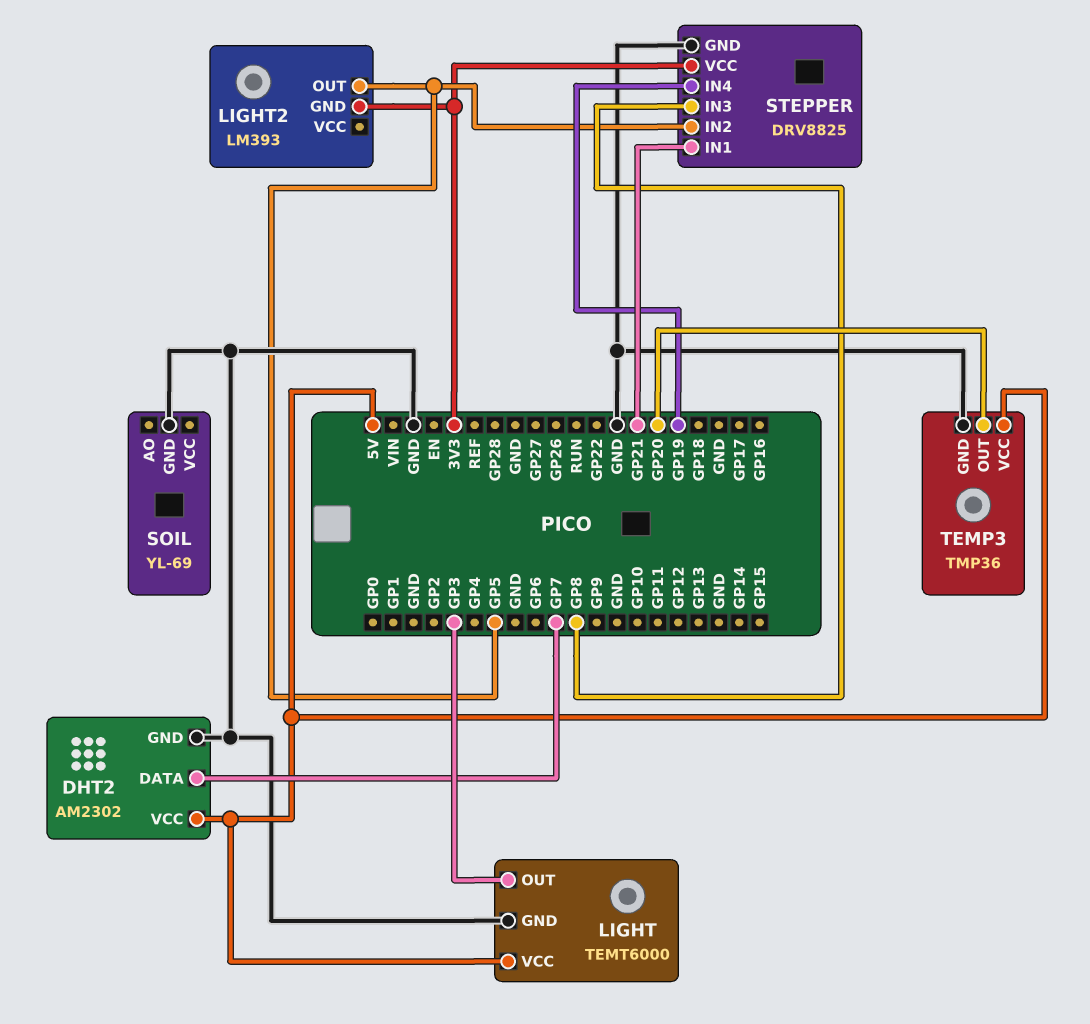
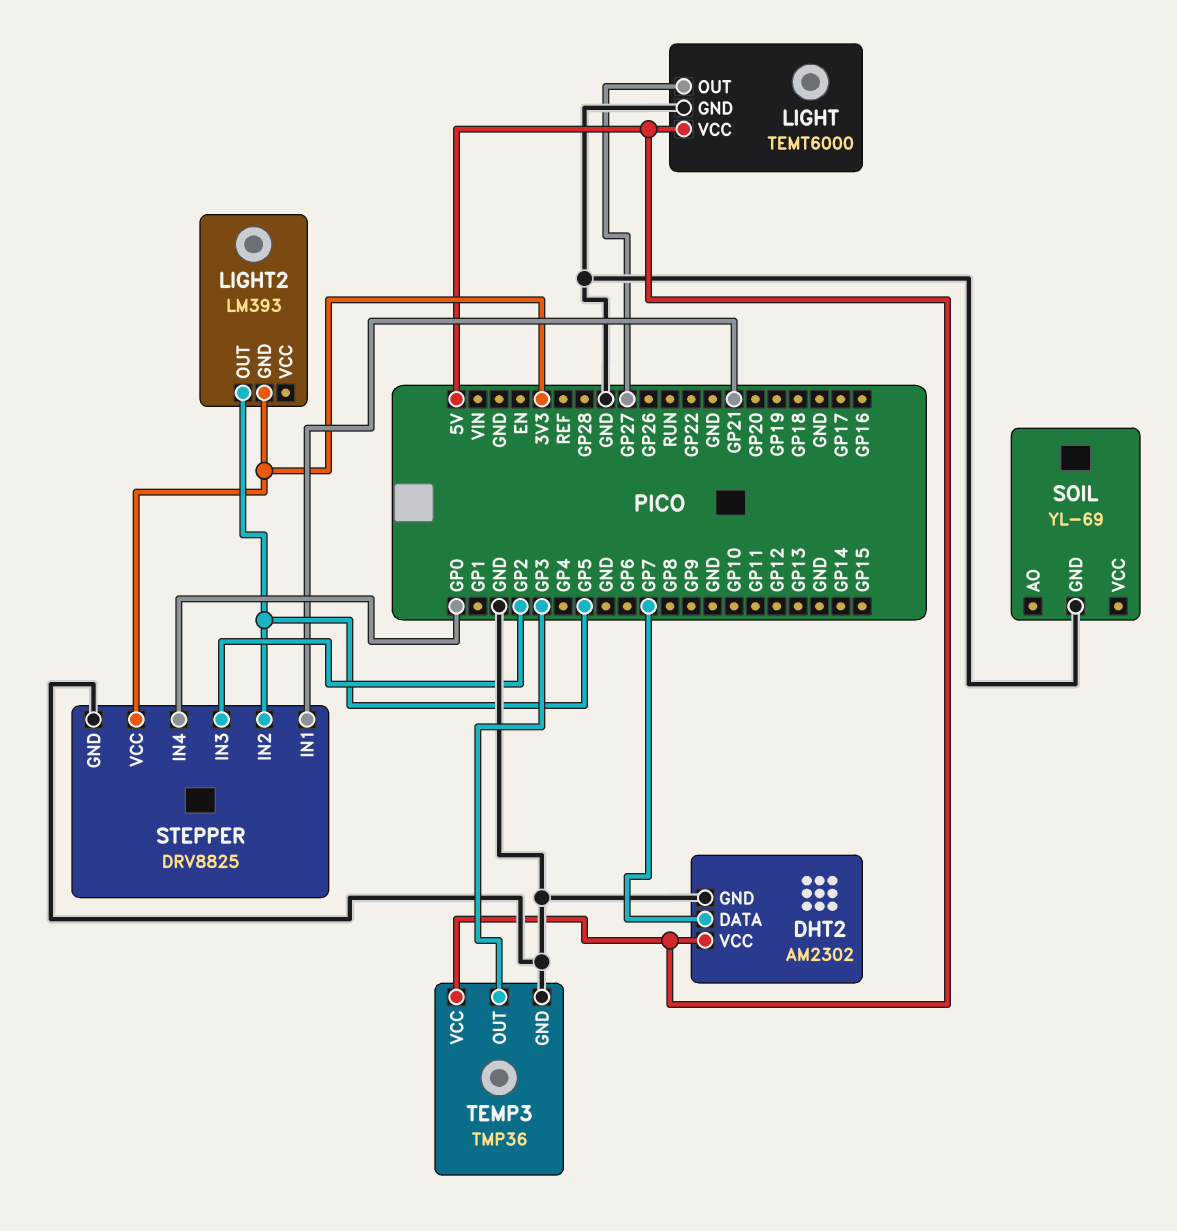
LIGHT pin OUT: GP3 -> GP27
STEPPER pin IN3: GP8 -> GP2
STEPPER pin IN4: GP19 -> GP0
TEMP3 pin OUT: GP20 -> GP3

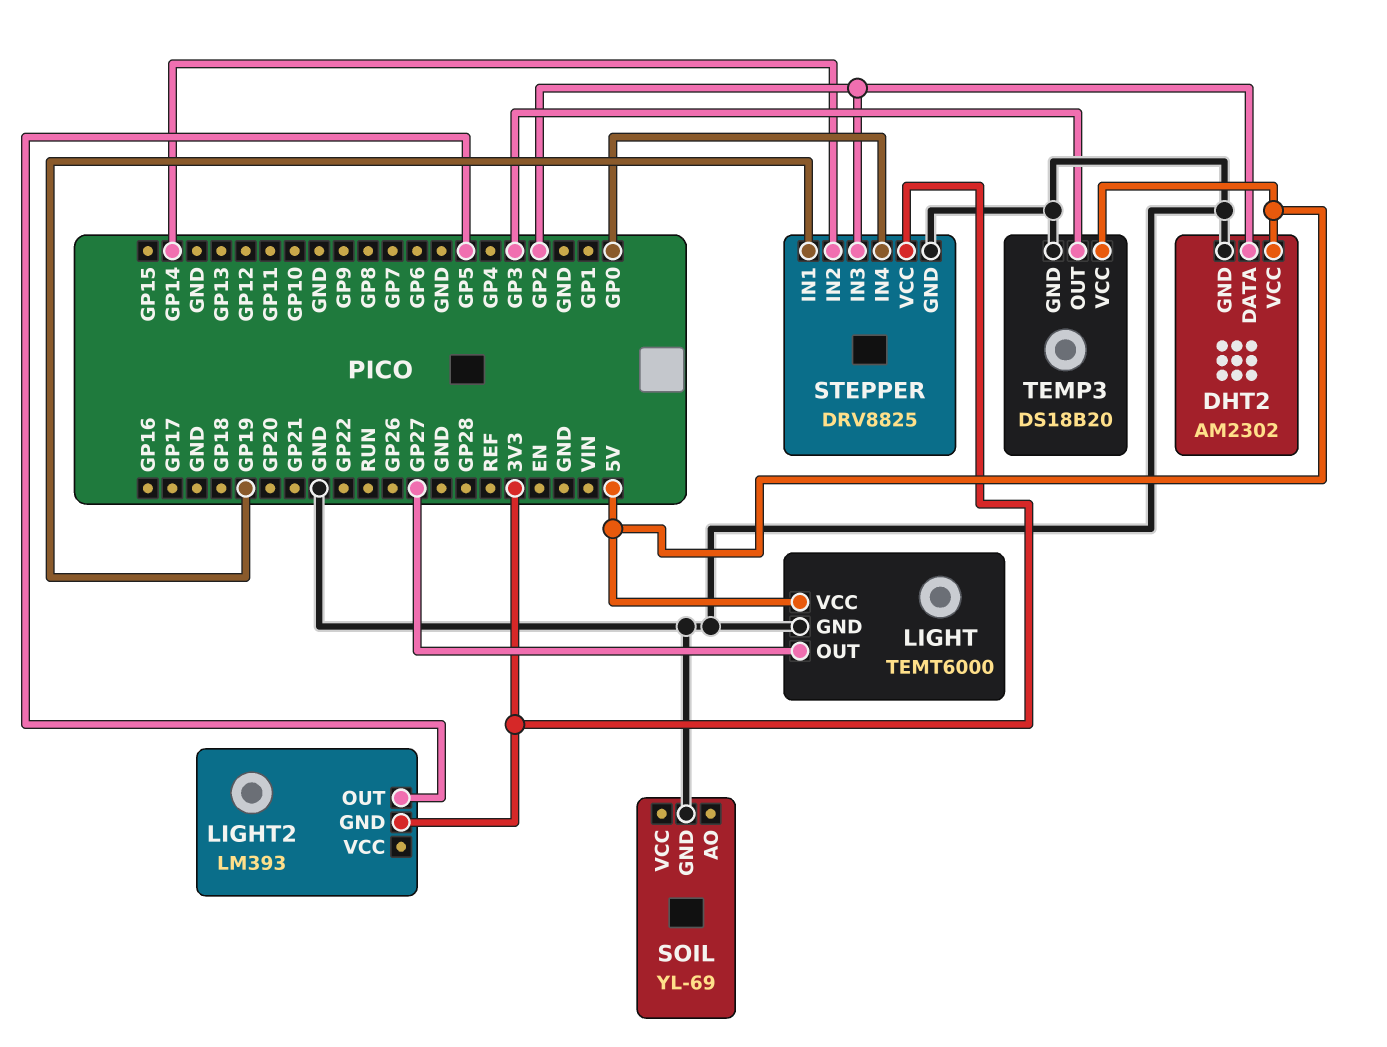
DHT2 pin DATA: GP7 -> GP2
STEPPER pin IN1: GP21 -> GP19
STEPPER pin IN2: GP5 -> GP14
TEMP3: TMP36 -> DS18B20

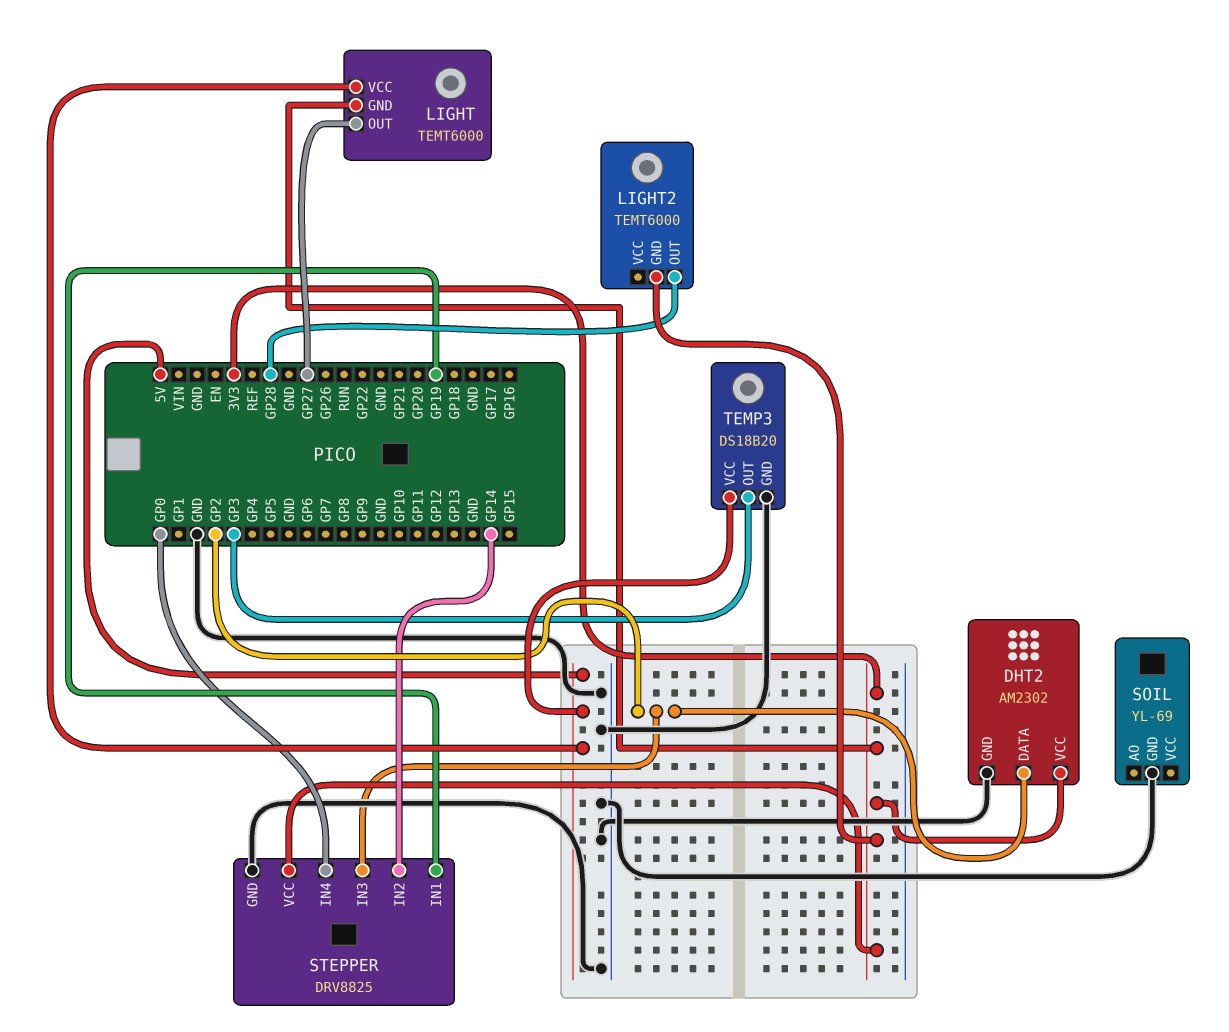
DHT2 pin VCC: 5V -> 3V3
LIGHT pin GND: GND -> 3V3
LIGHT2: LM393 -> TEMT6000
LIGHT2 pin OUT: GP5 -> GP28

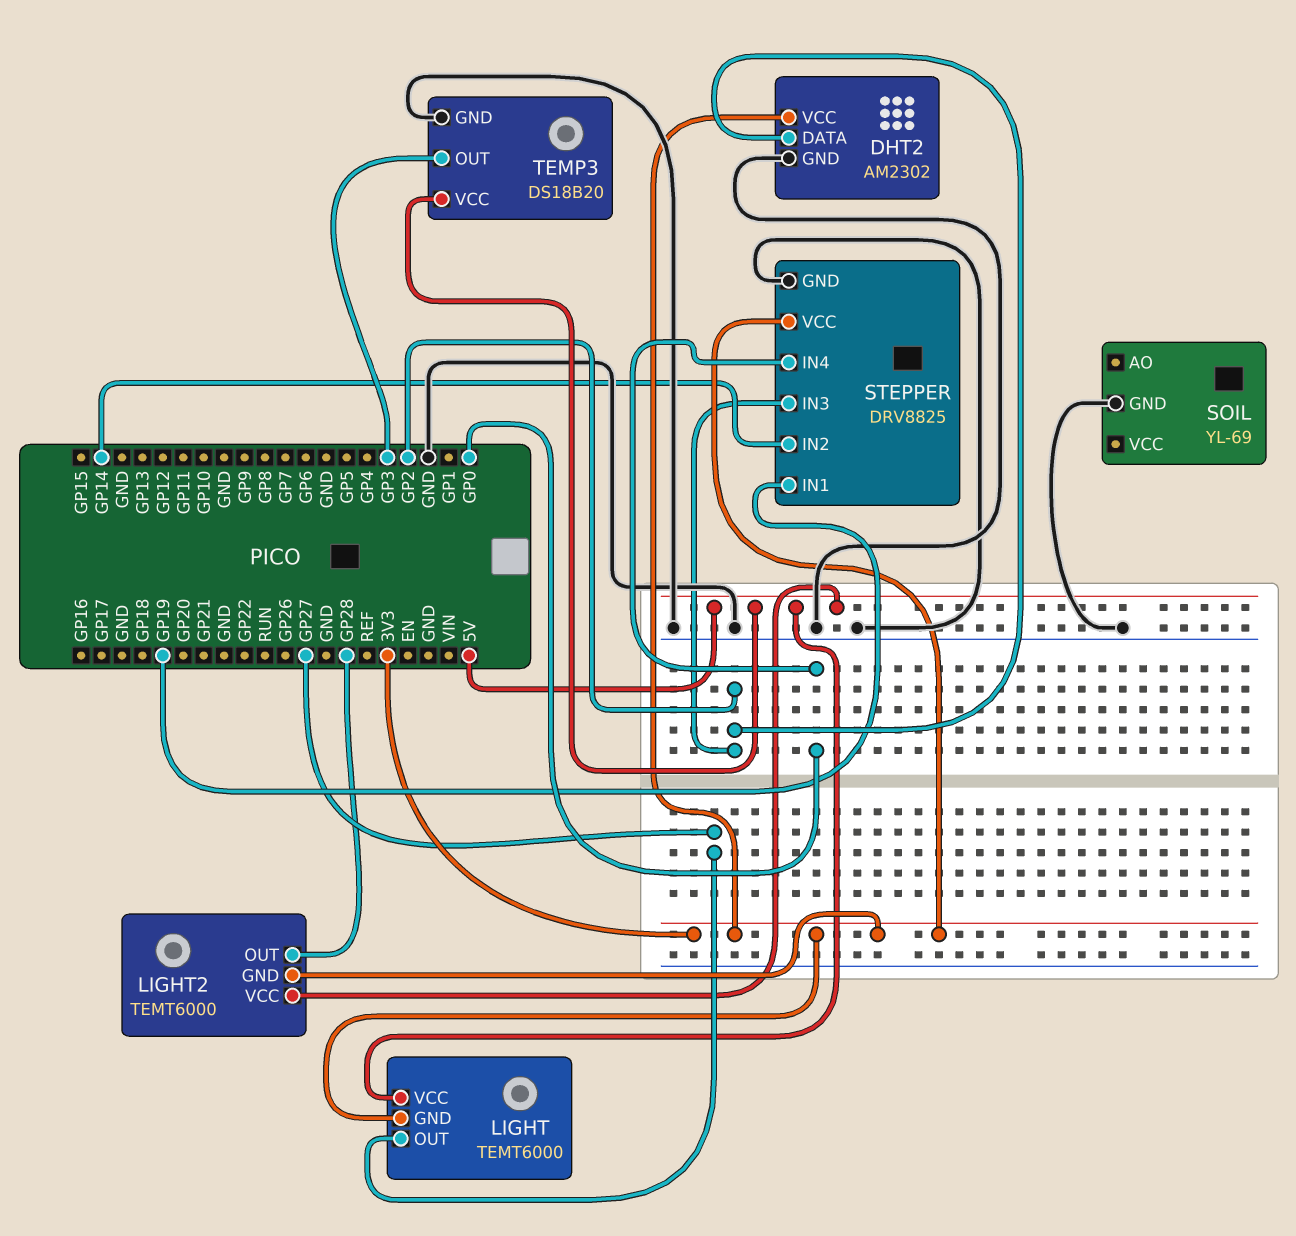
LIGHT2 pin VCC: none -> 5V

